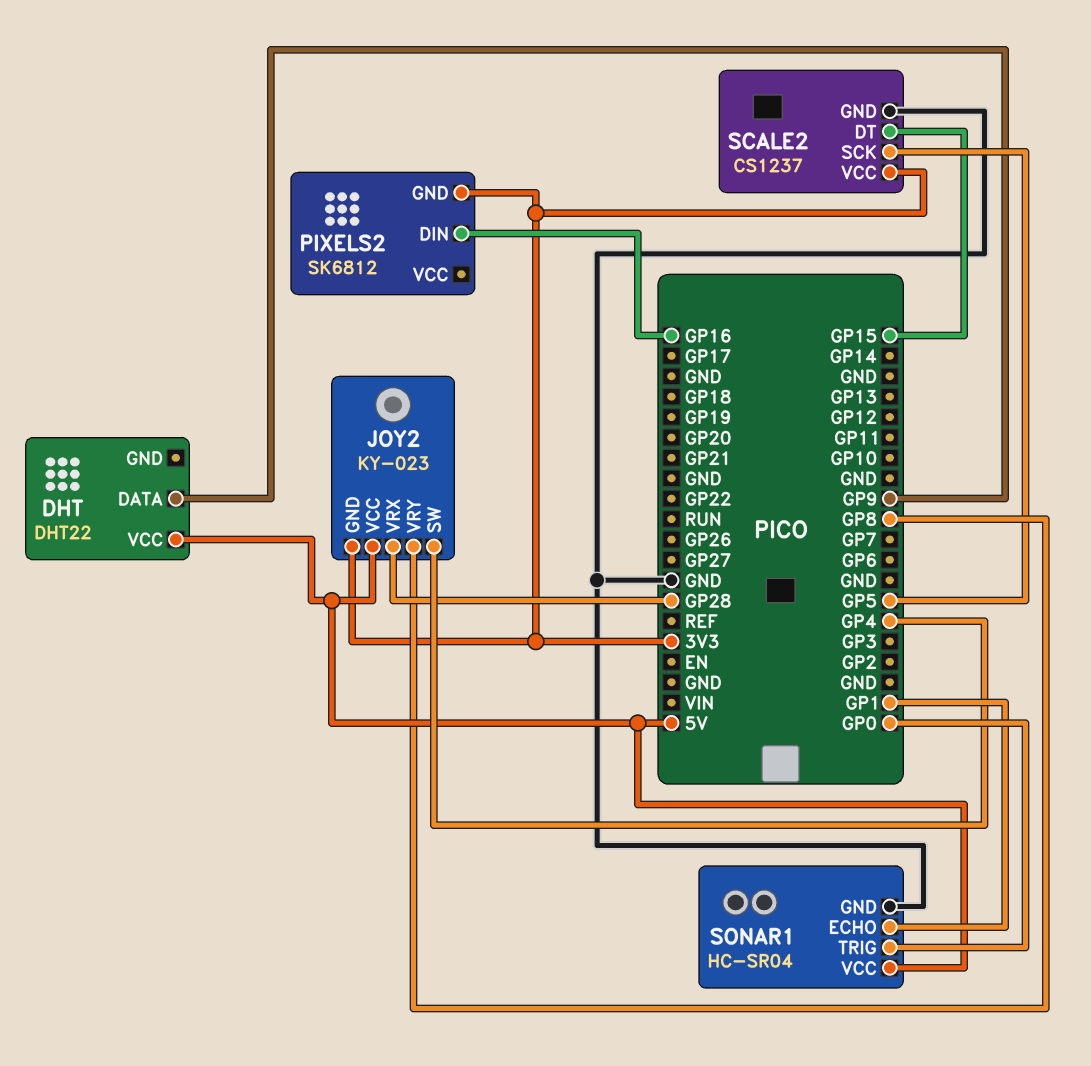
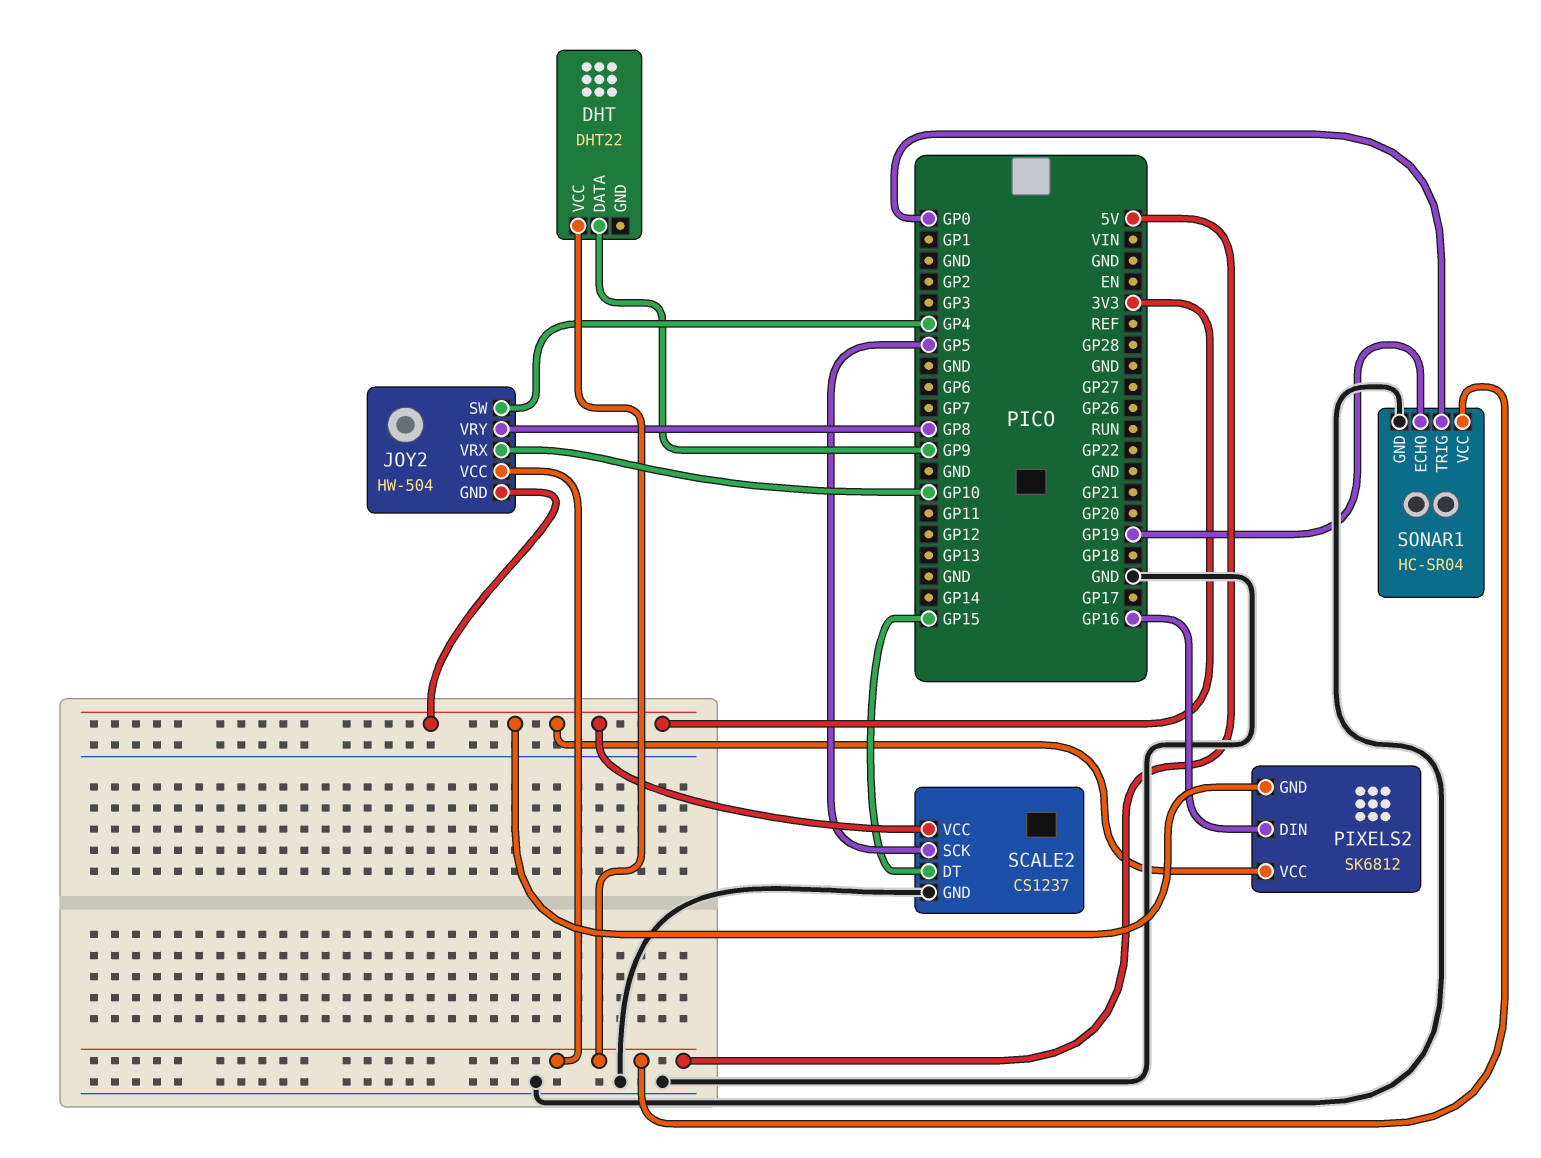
JOY2: KY-023 -> HW-504
JOY2 pin VRX: GP28 -> GP10
PIXELS2 pin VCC: none -> 3V3
SONAR1 pin ECHO: GP1 -> GP19

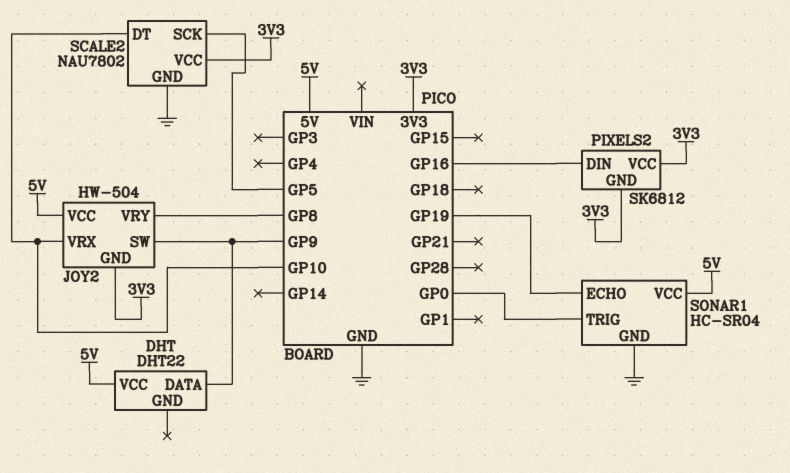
JOY2 pin SW: GP4 -> GP9
SCALE2: CS1237 -> NAU7802
SCALE2 pin DT: GP15 -> GP10

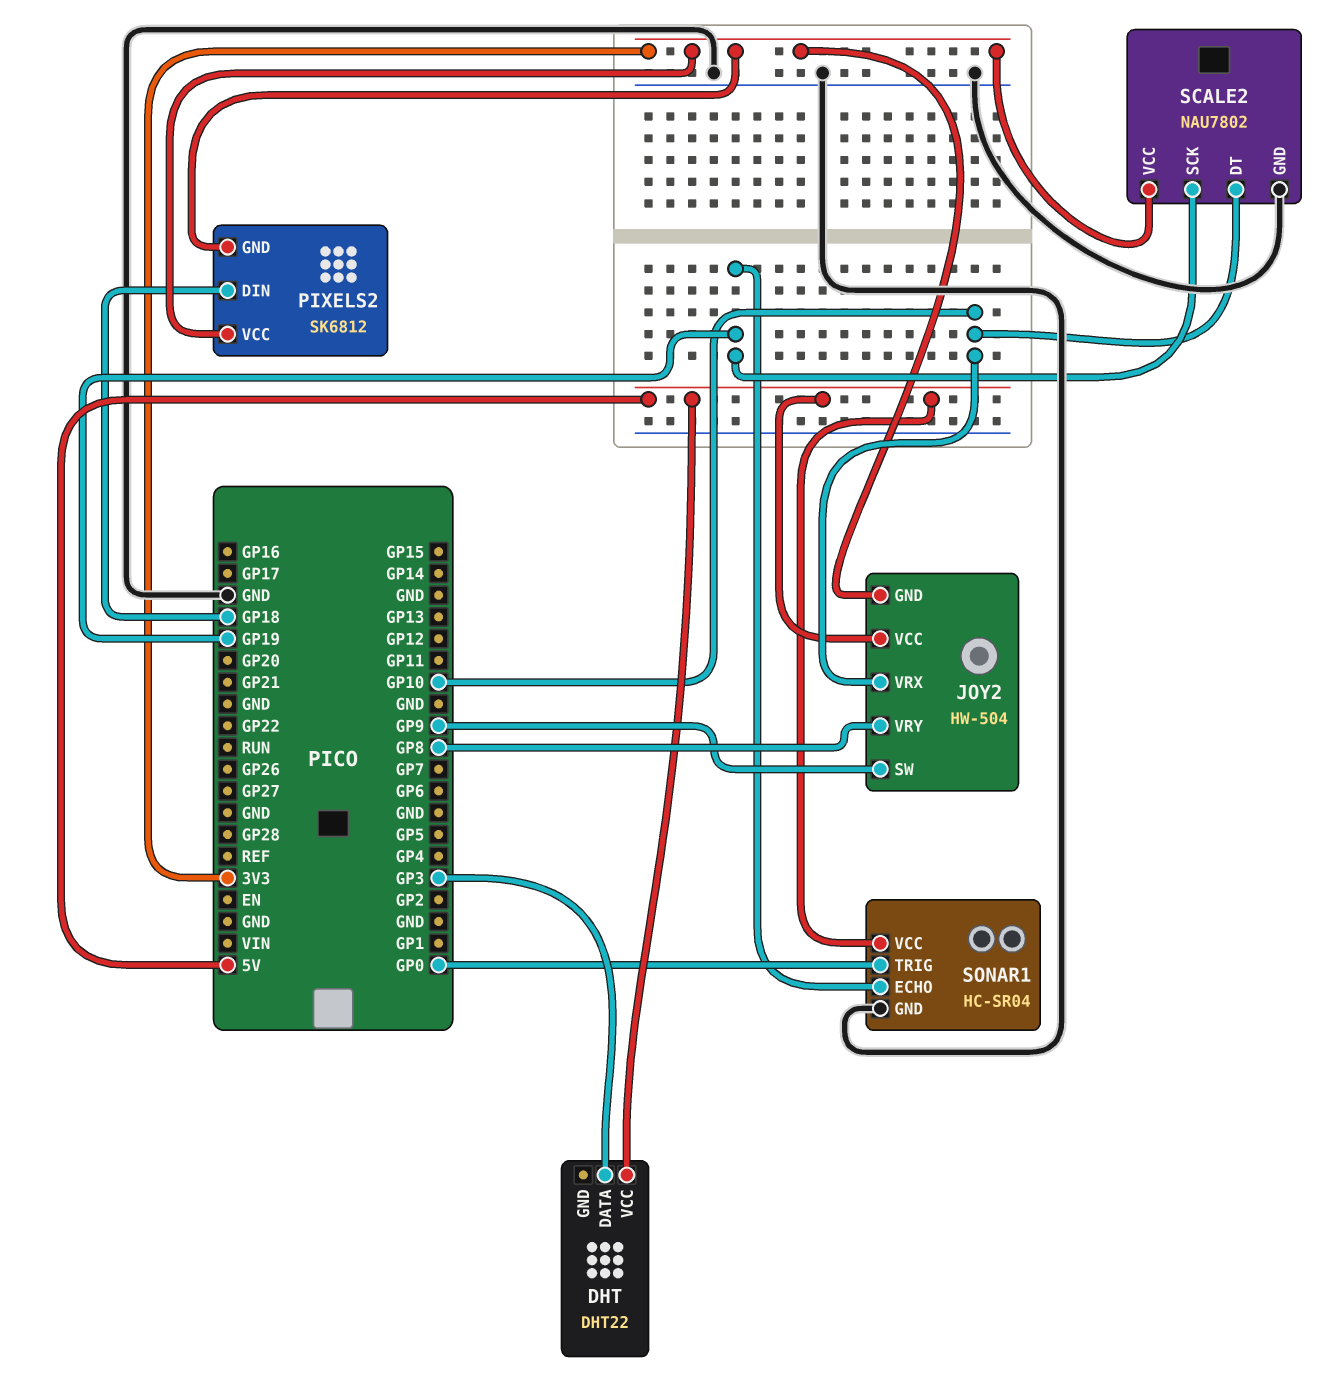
DHT pin DATA: GP9 -> GP3
PIXELS2 pin DIN: GP16 -> GP18
SCALE2 pin SCK: GP5 -> GP19

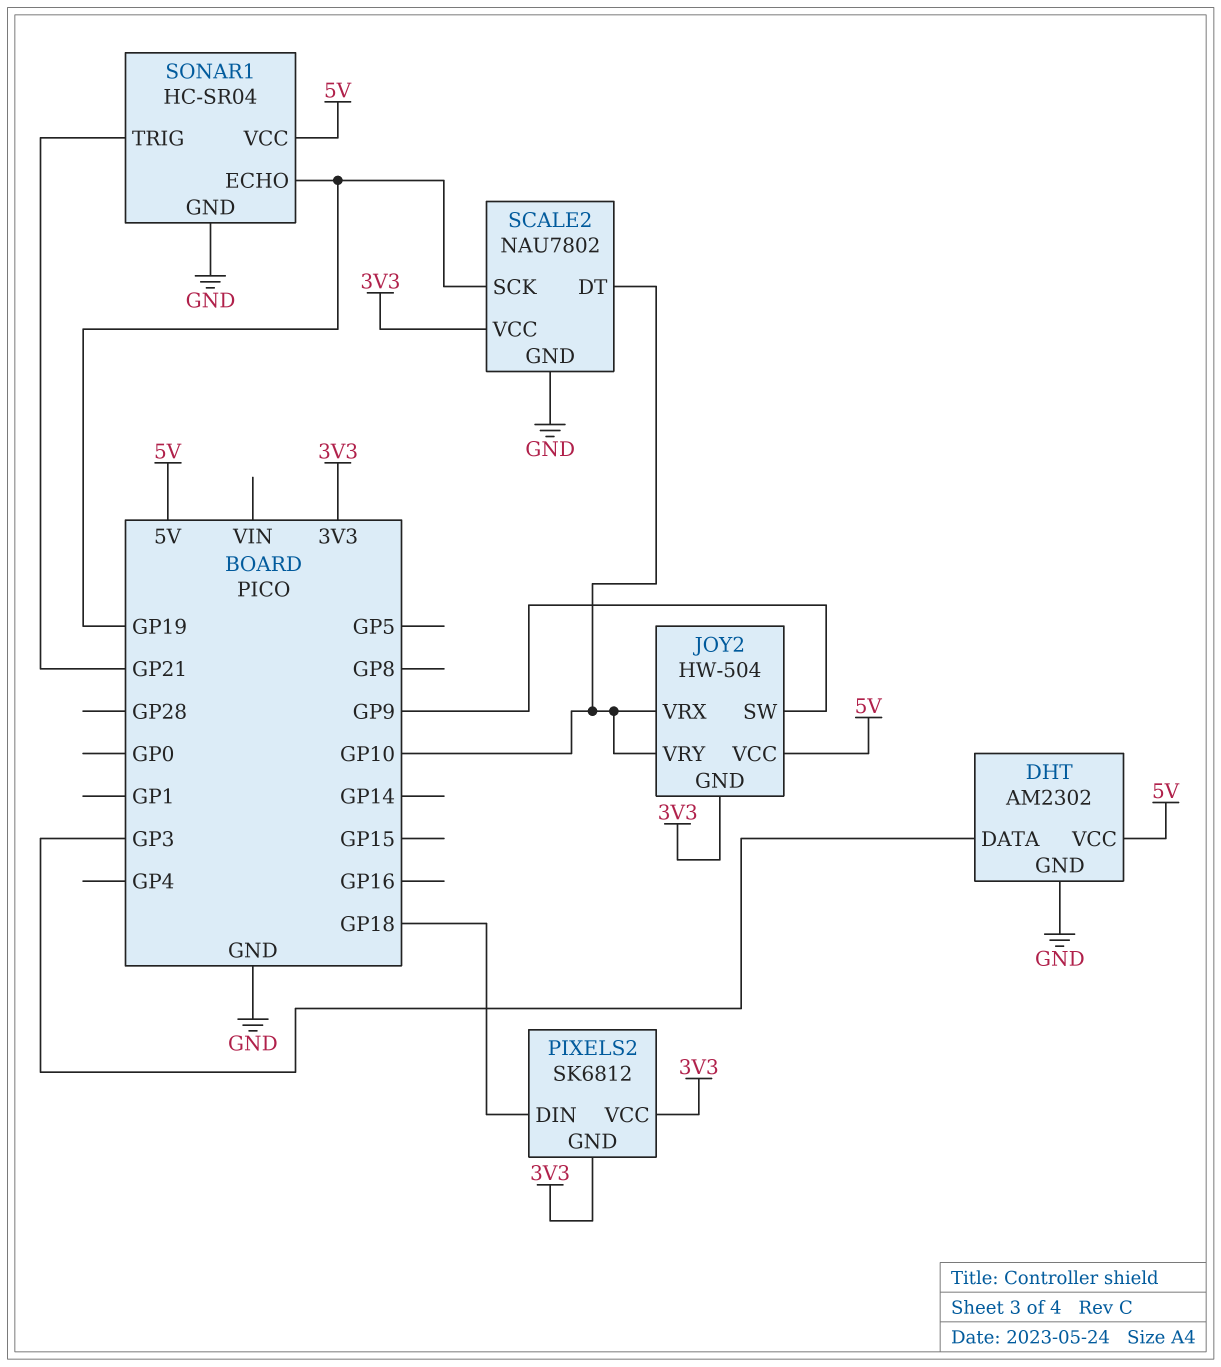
DHT: DHT22 -> AM2302
DHT pin GND: none -> GND
JOY2 pin VRY: GP8 -> GP10
SONAR1 pin TRIG: GP0 -> GP21

